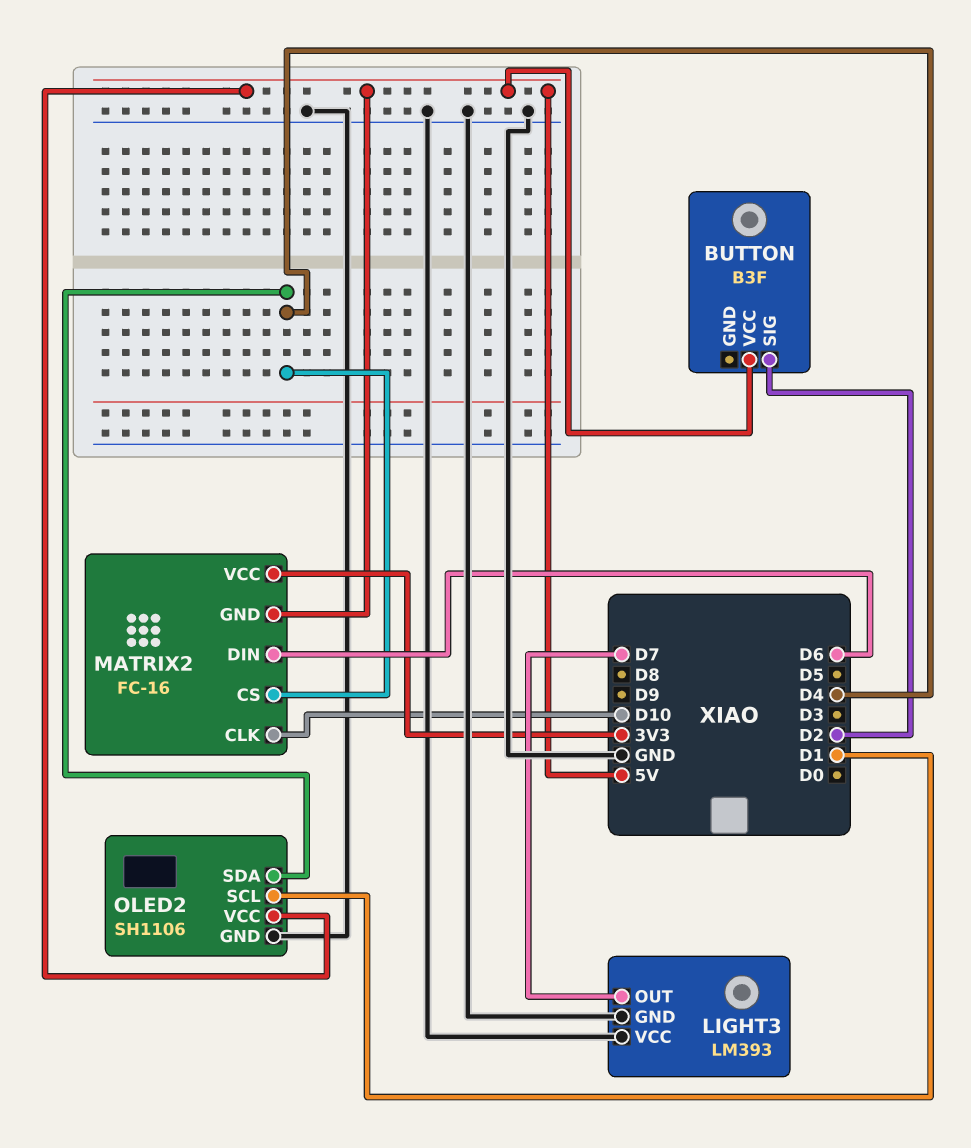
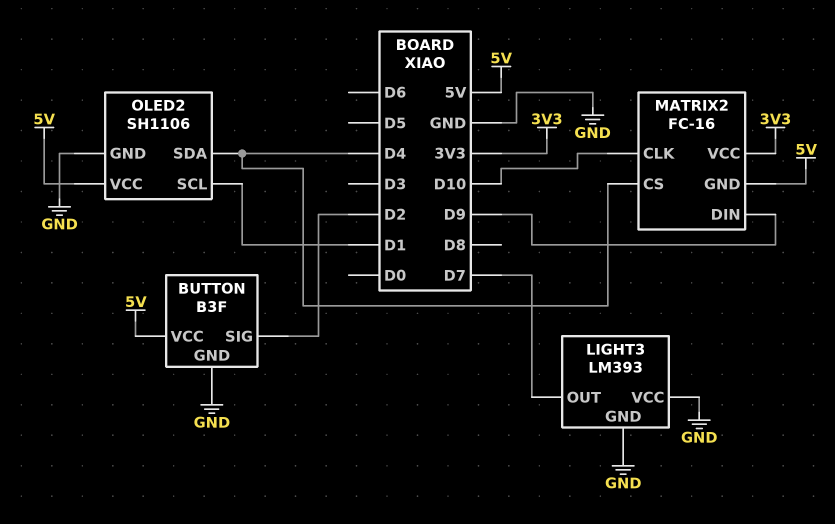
BUTTON pin GND: none -> GND
MATRIX2 pin DIN: D6 -> D9

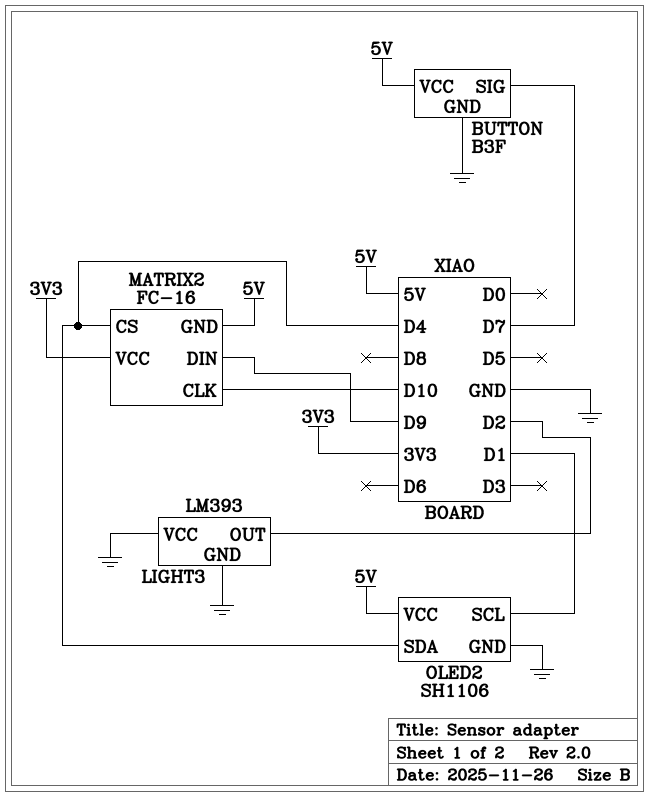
BUTTON pin SIG: D2 -> D7
LIGHT3 pin OUT: D7 -> D2

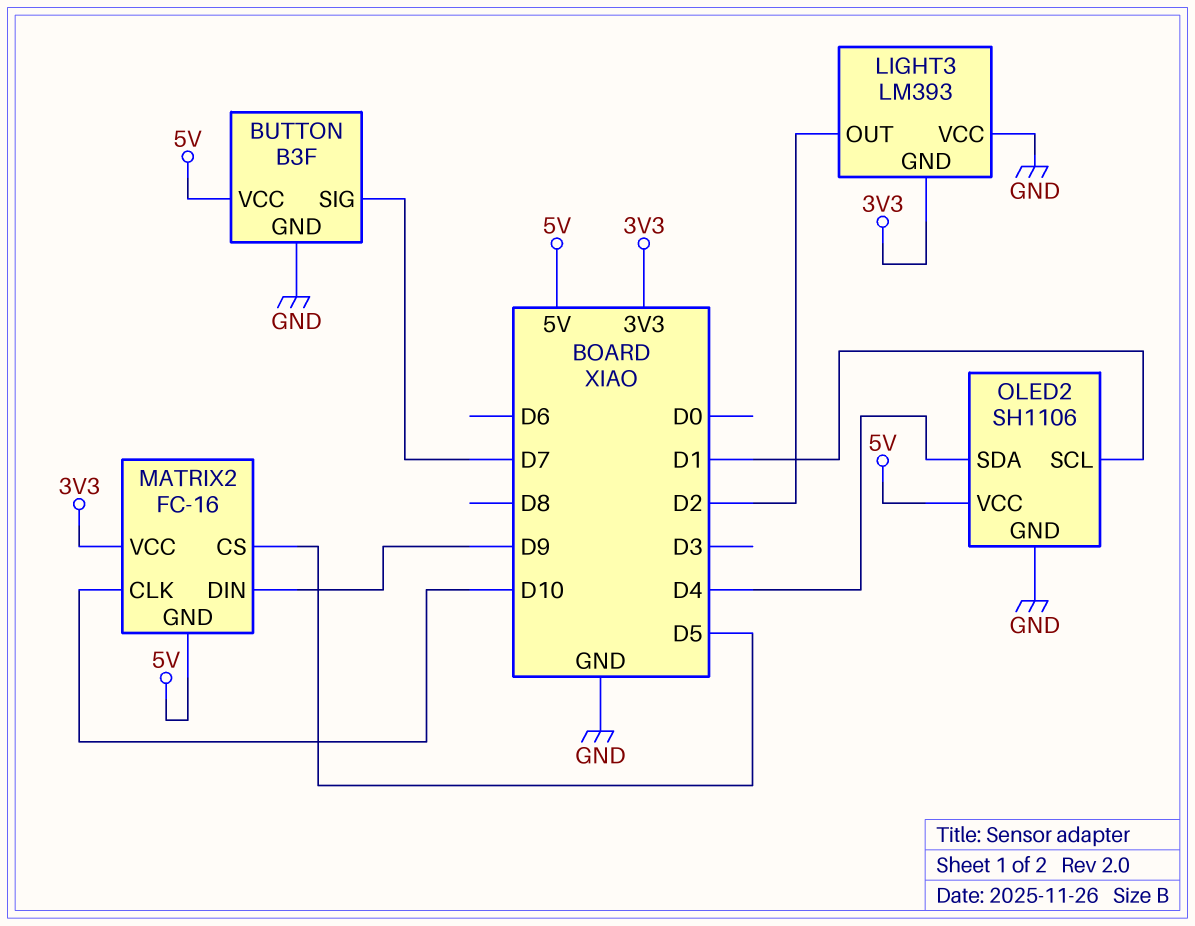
LIGHT3 pin GND: GND -> 3V3
MATRIX2 pin CS: D4 -> D5

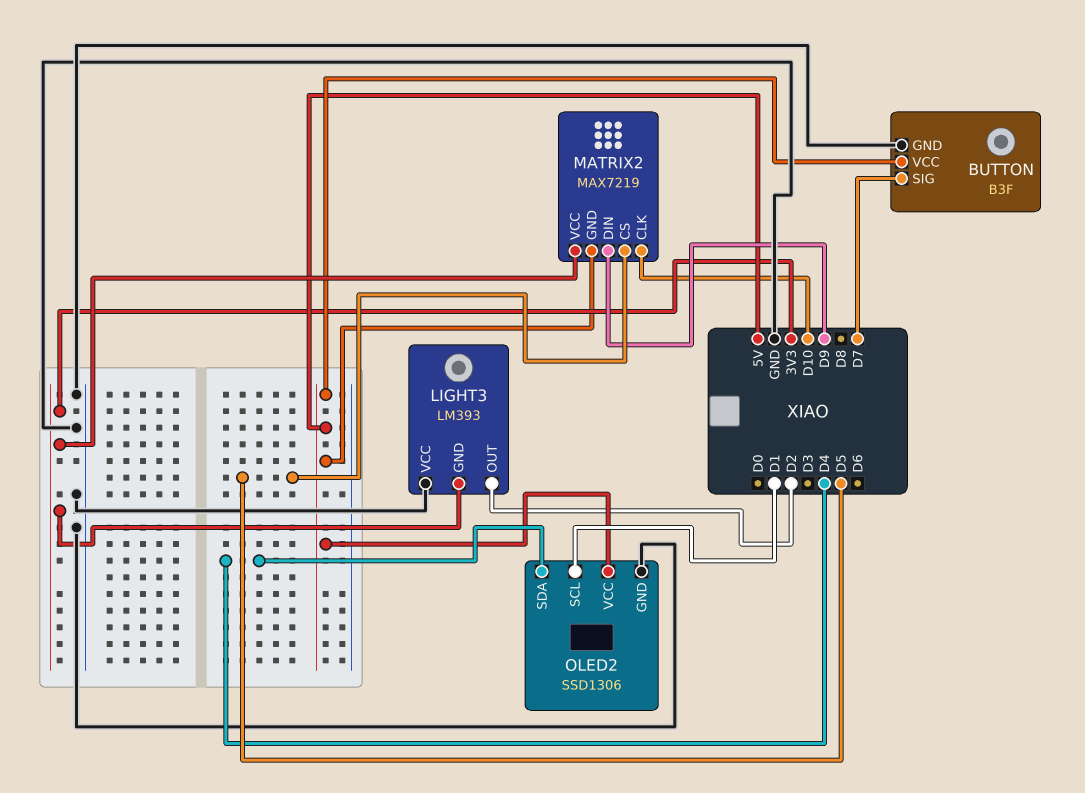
MATRIX2: FC-16 -> MAX7219
OLED2: SH1106 -> SSD1306

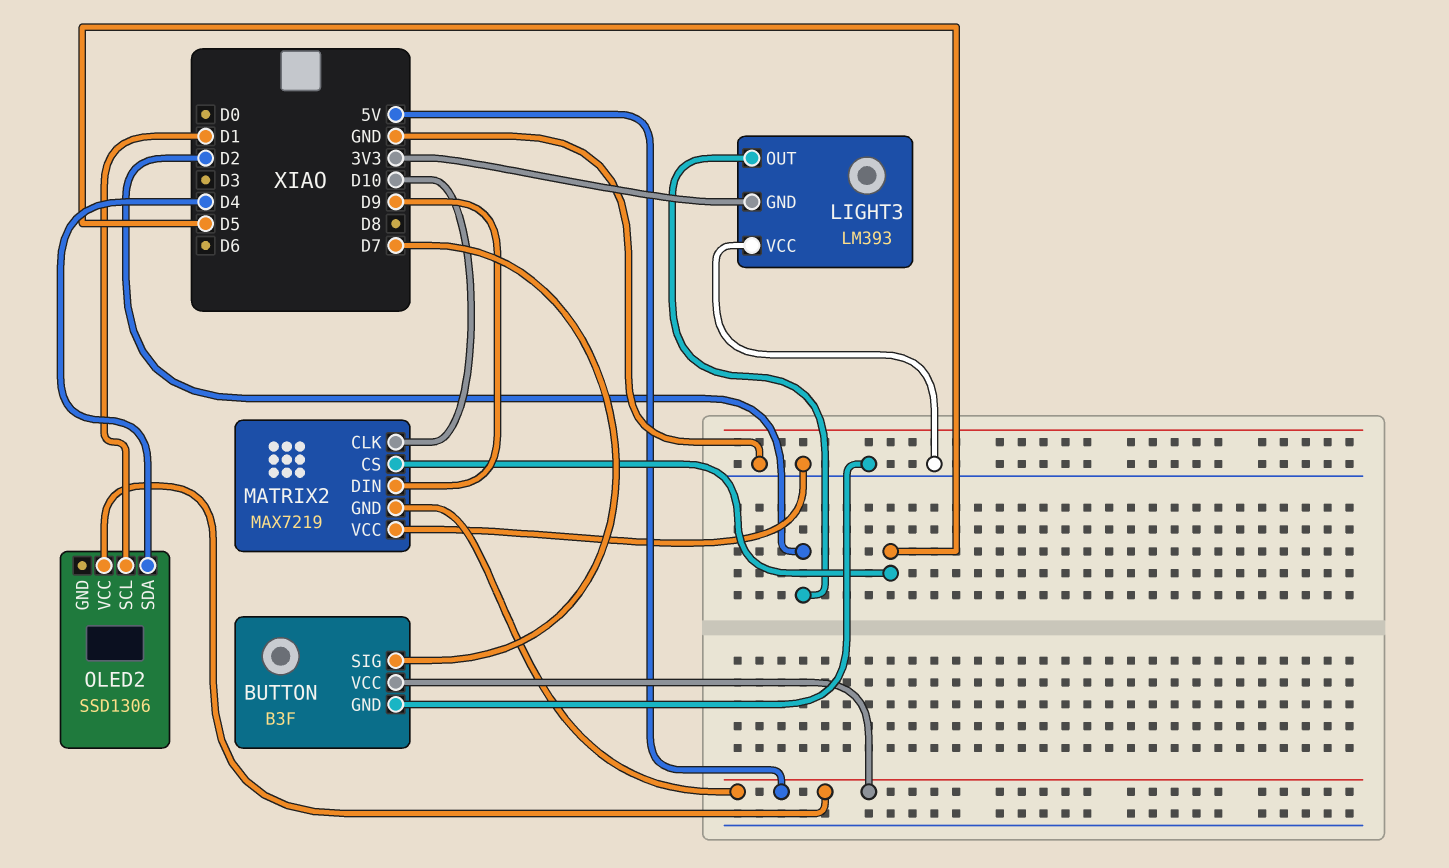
MATRIX2 pin VCC: 3V3 -> GND
OLED2 pin GND: GND -> none

